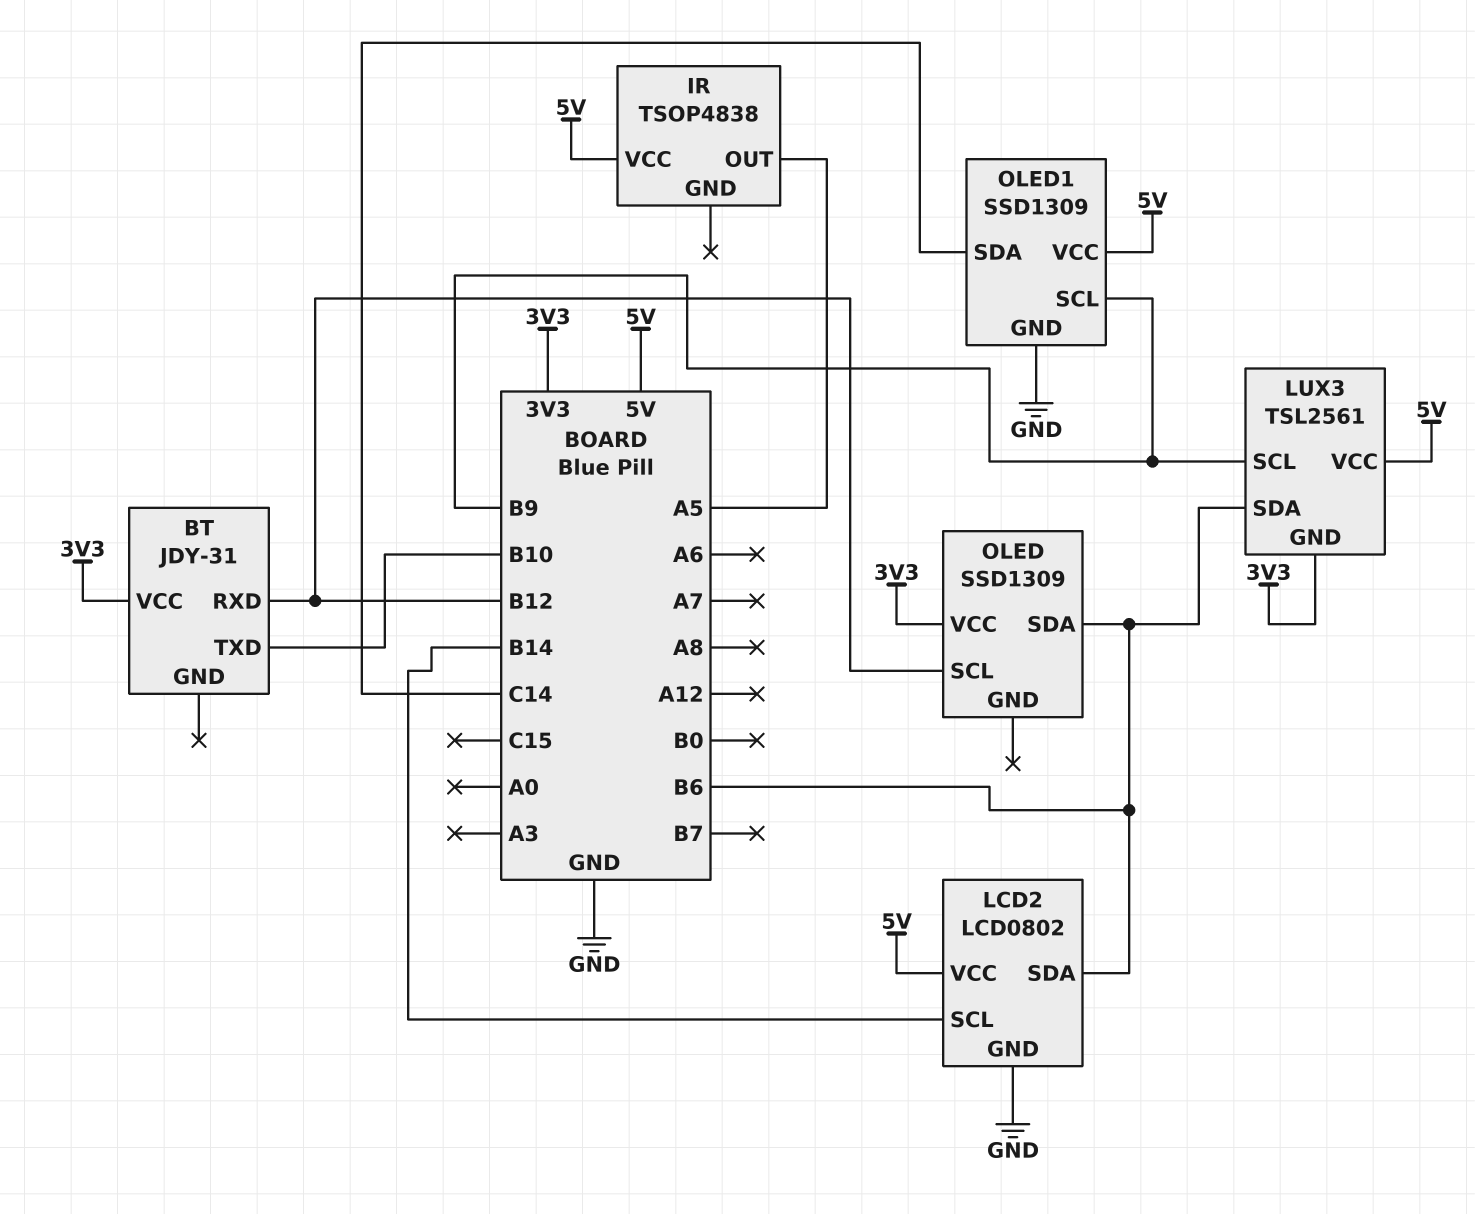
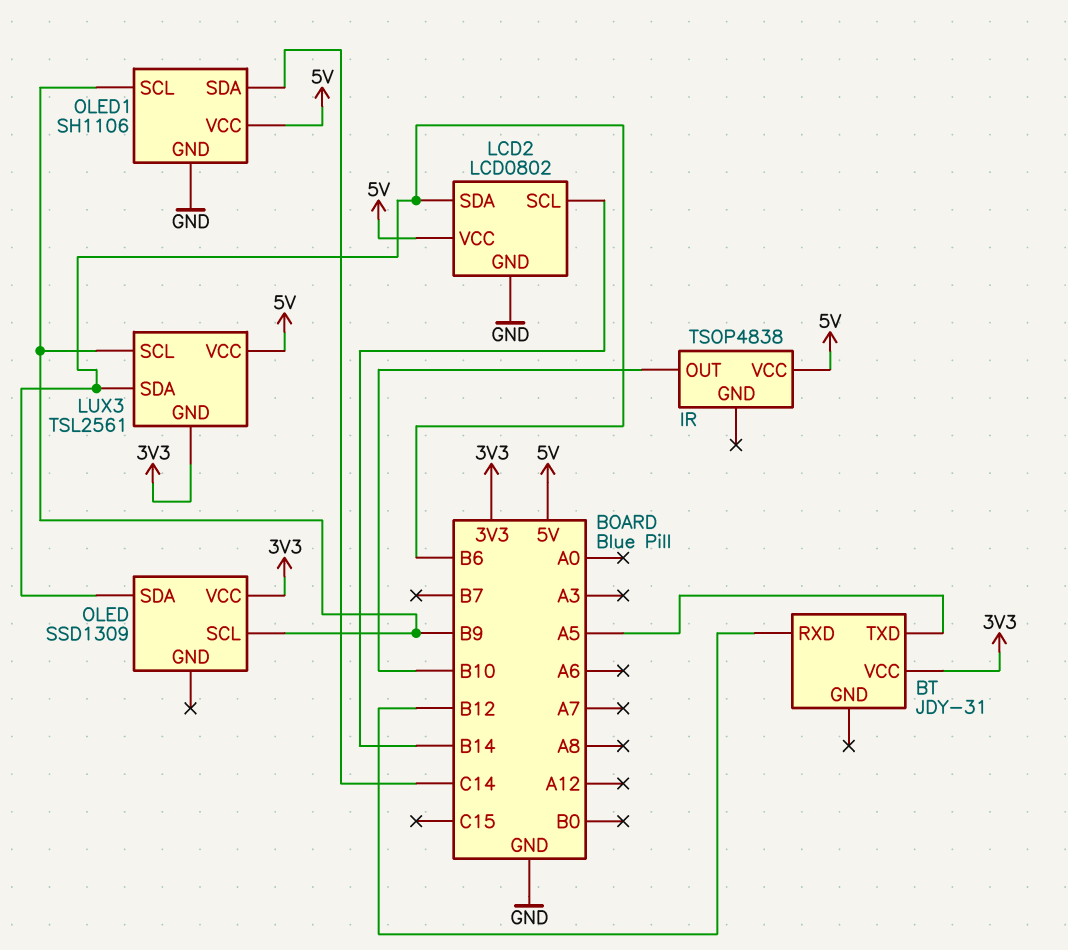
BT pin TXD: B10 -> A5
IR pin OUT: A5 -> B10
OLED pin SCL: B12 -> B9
OLED1: SSD1309 -> SH1106

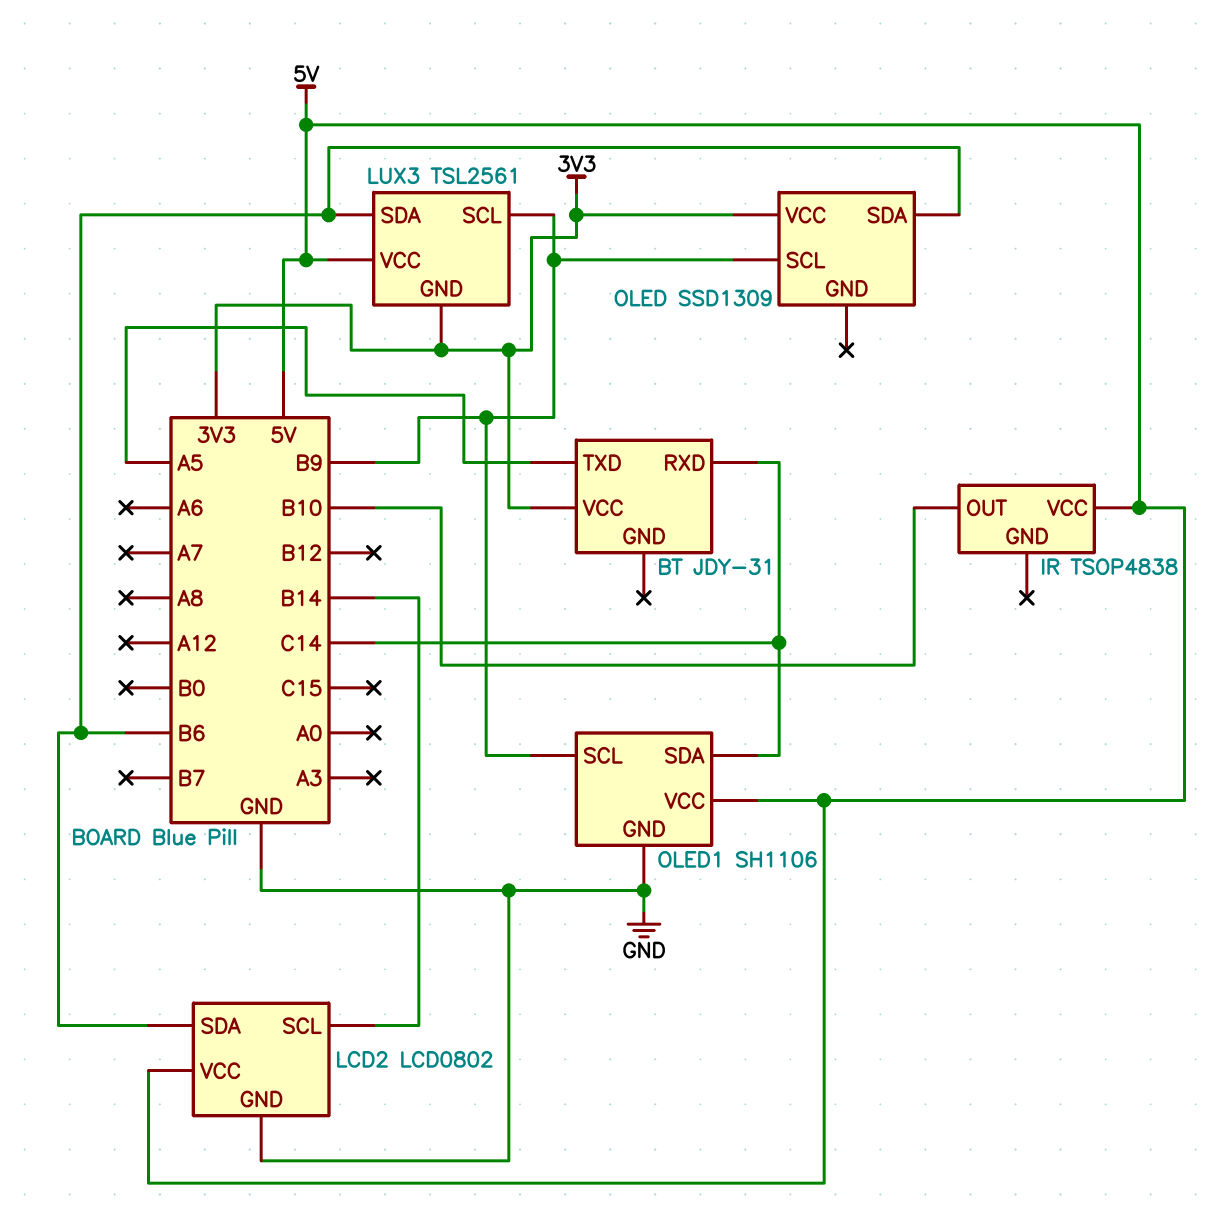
BT pin RXD: B12 -> C14

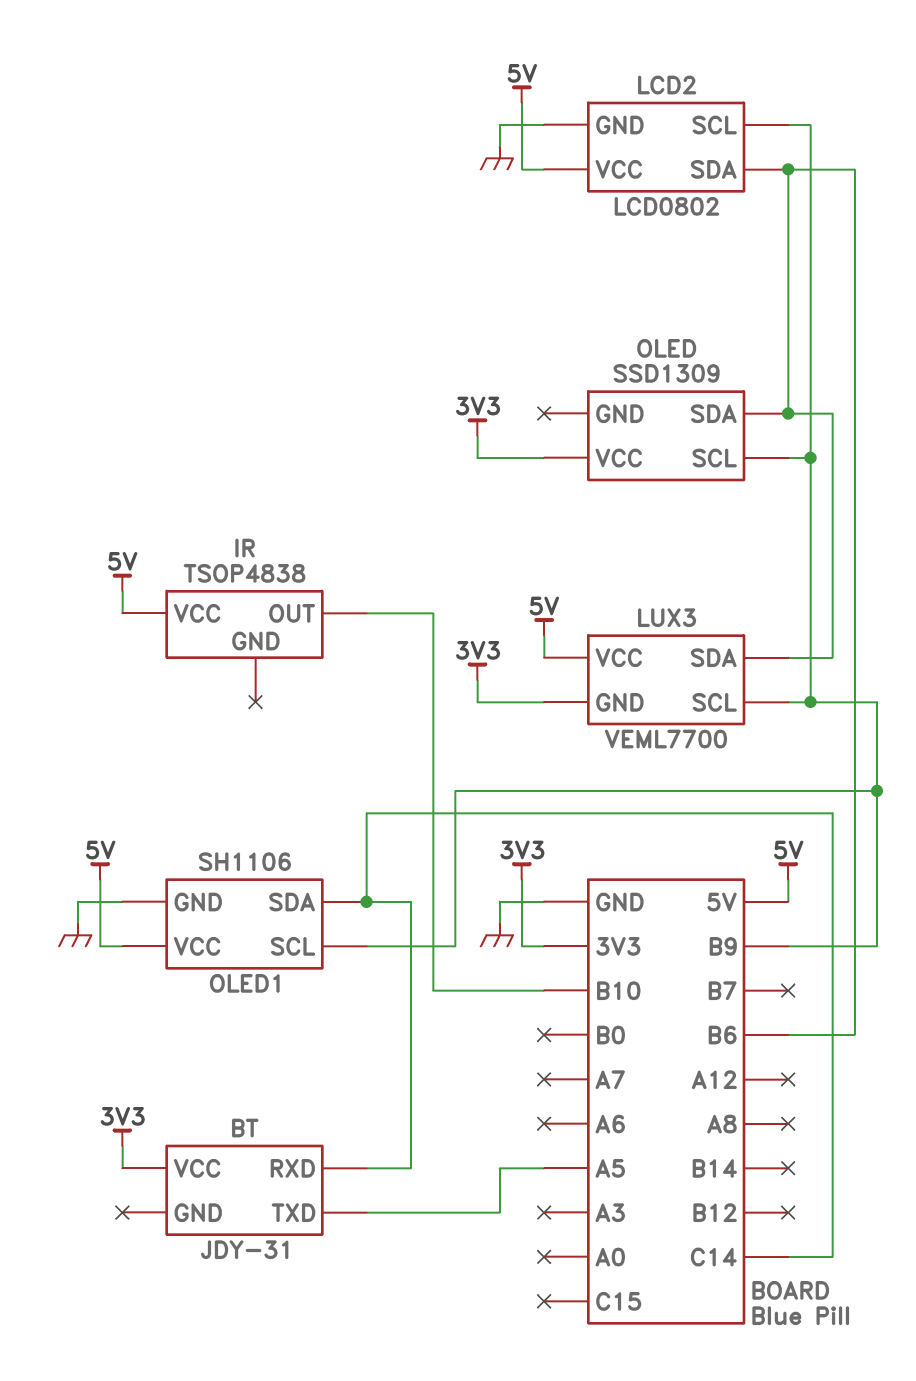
LCD2 pin SCL: B14 -> B9
LUX3: TSL2561 -> VEML7700

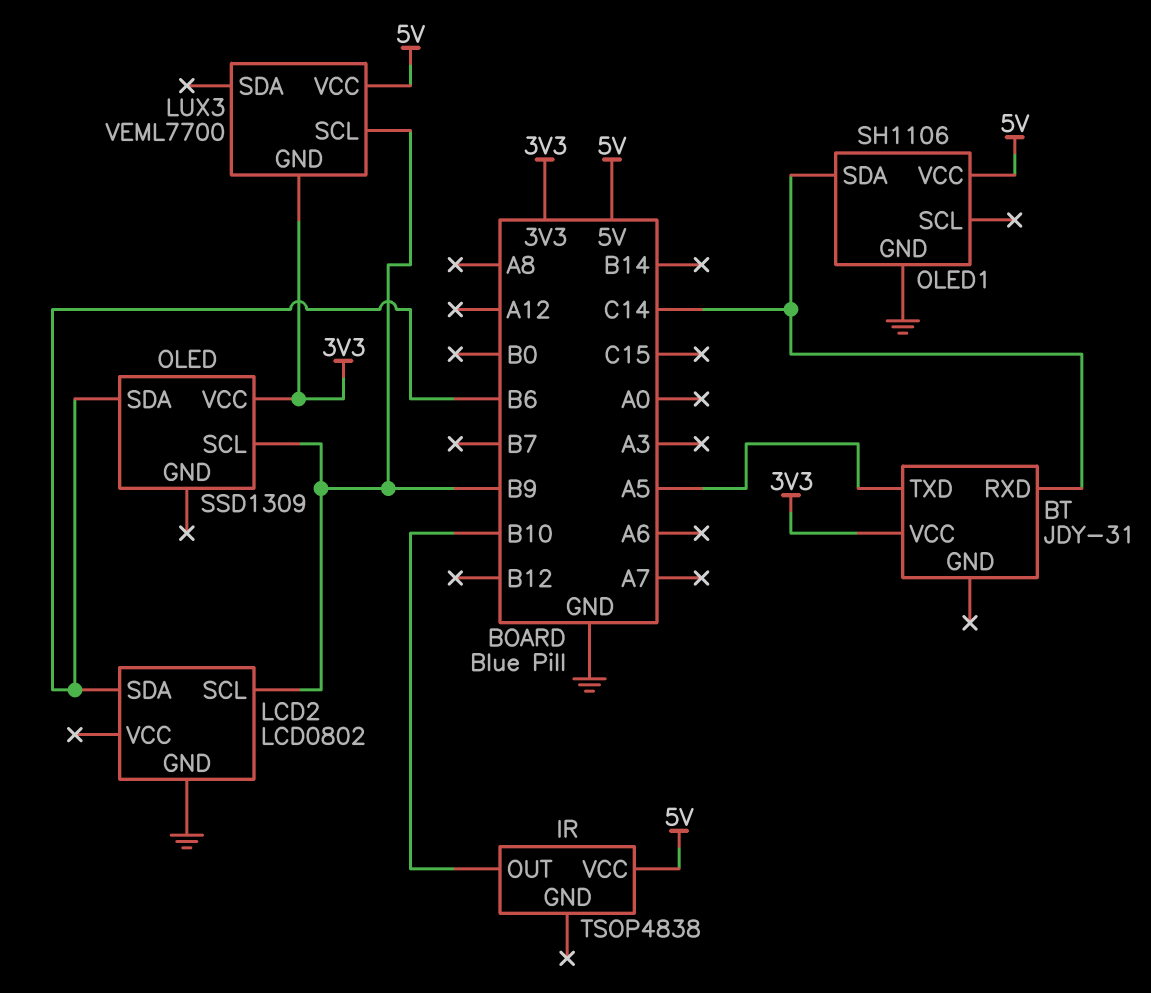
LCD2 pin VCC: 5V -> none
LUX3 pin SDA: B6 -> none
OLED1 pin SCL: B9 -> none

